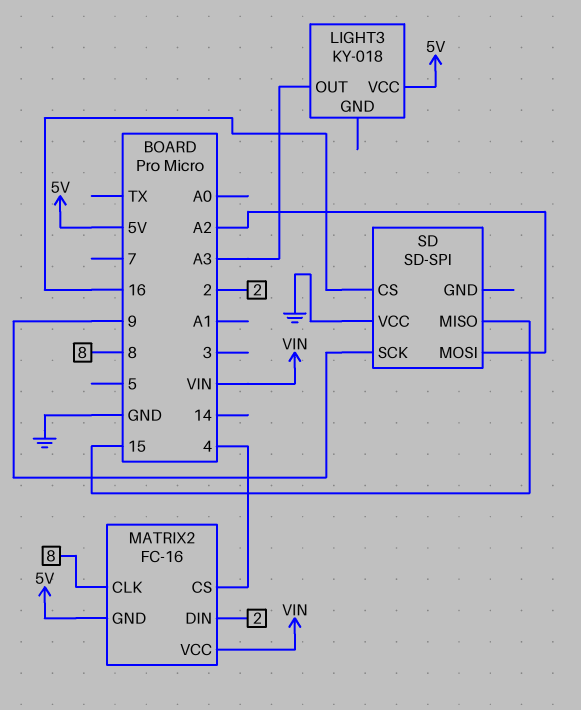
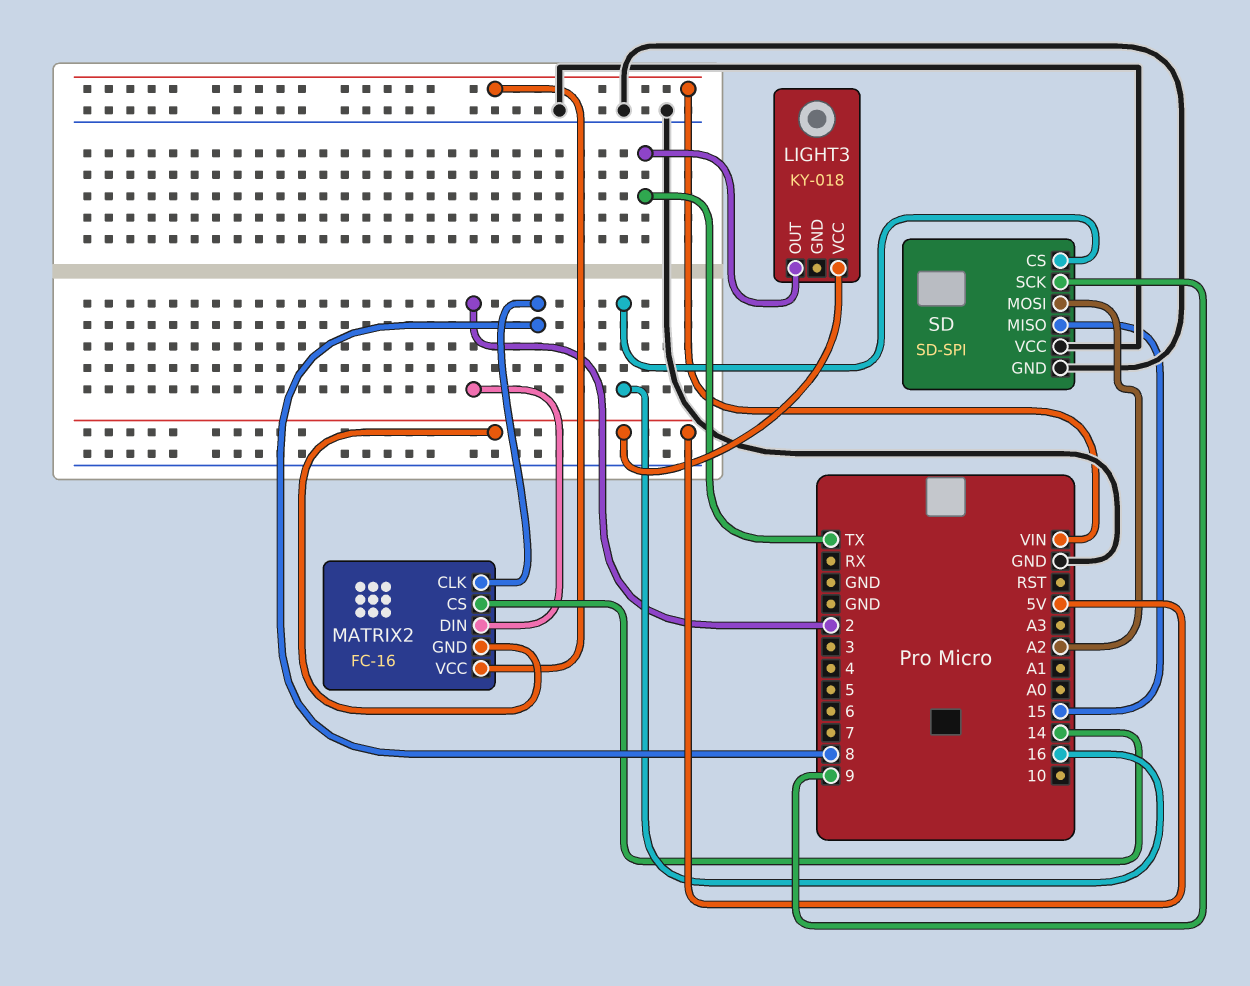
LIGHT3 pin OUT: A3 -> TX
MATRIX2 pin CS: 4 -> 14
SD pin GND: none -> GND

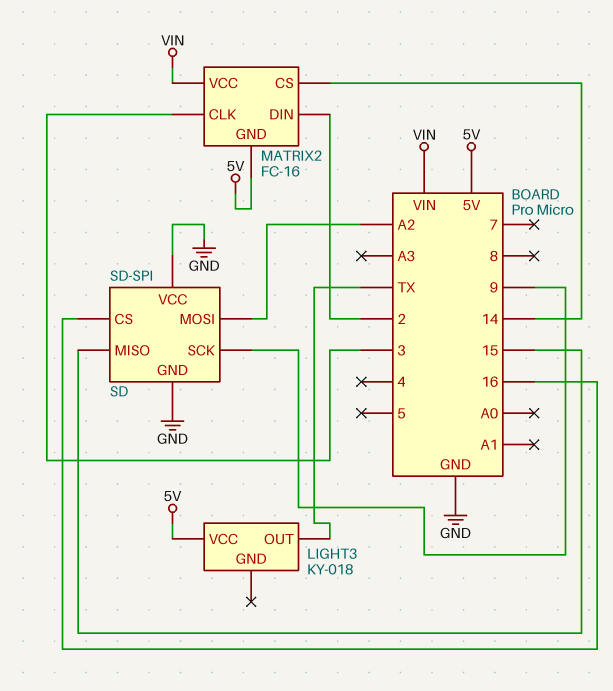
MATRIX2 pin CLK: 8 -> 3

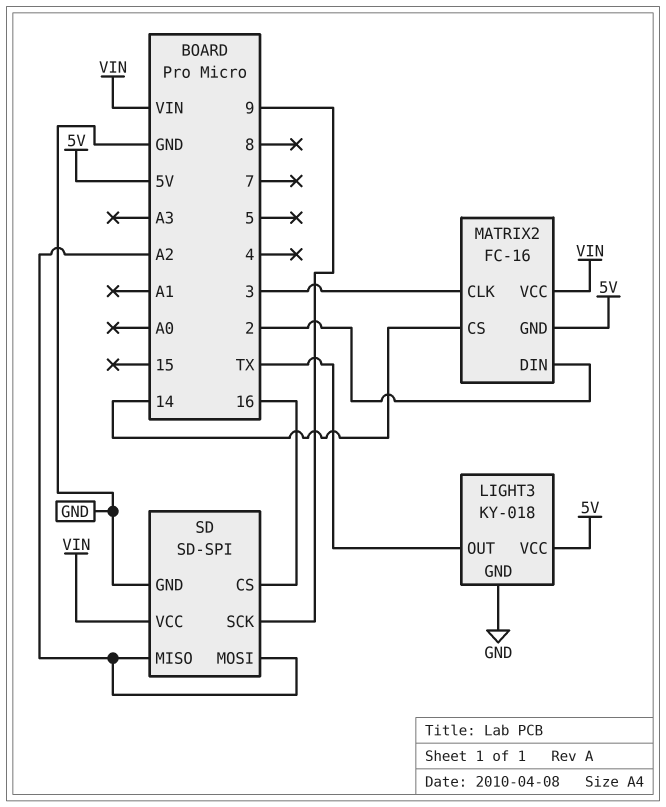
LIGHT3 pin GND: none -> GND
SD pin MISO: 15 -> A2
SD pin VCC: GND -> VIN

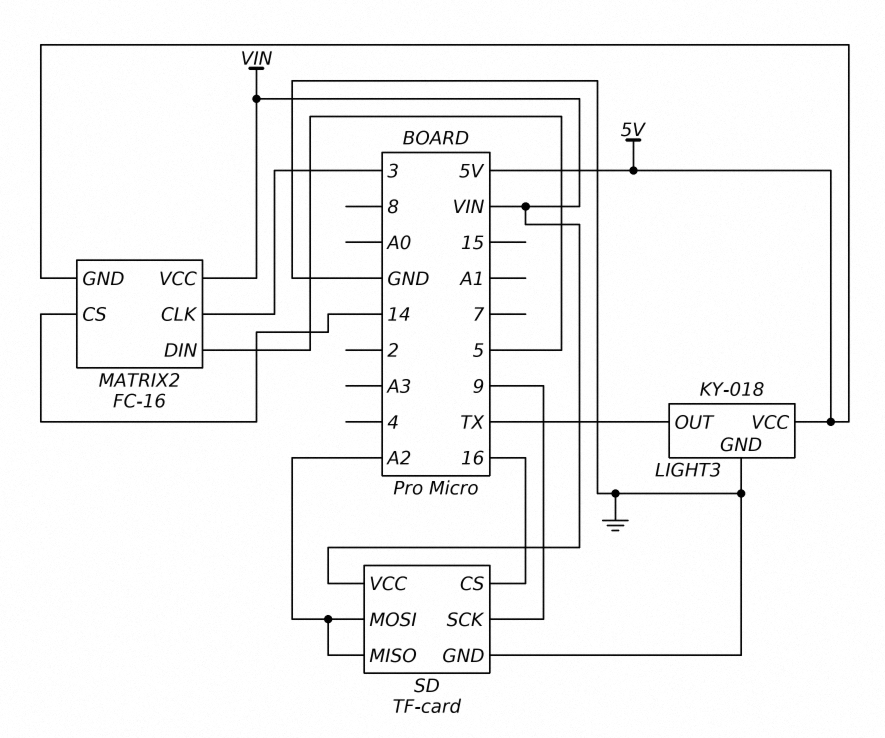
MATRIX2 pin DIN: 2 -> 5
SD: SD-SPI -> TF-card

